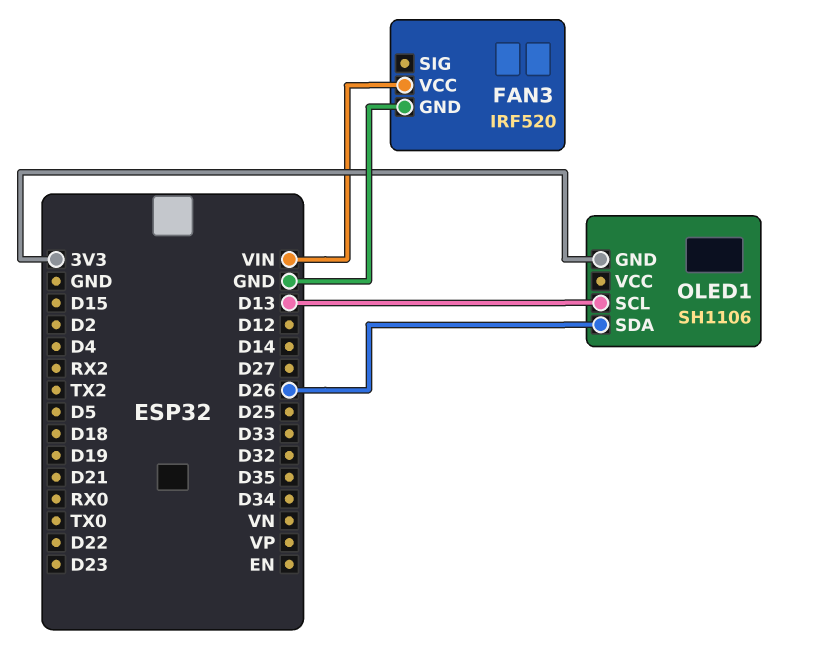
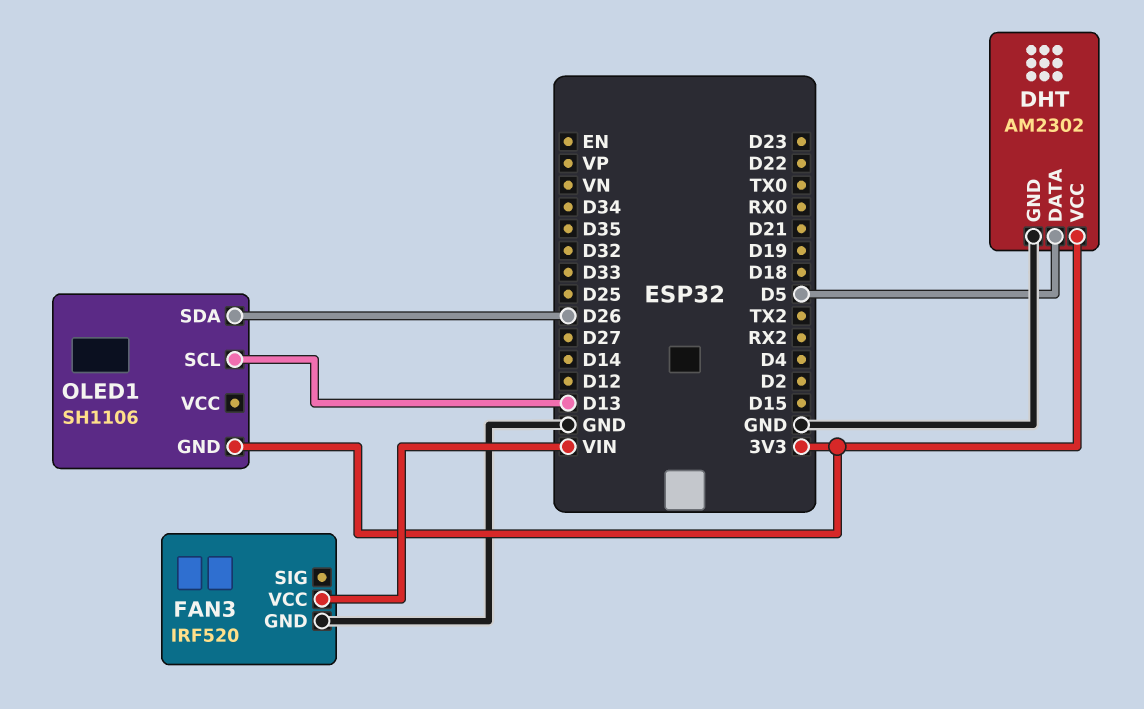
DHT: none -> AM2302
DHT pin DATA: none -> D5
DHT pin GND: none -> GND
DHT pin VCC: none -> 3V3

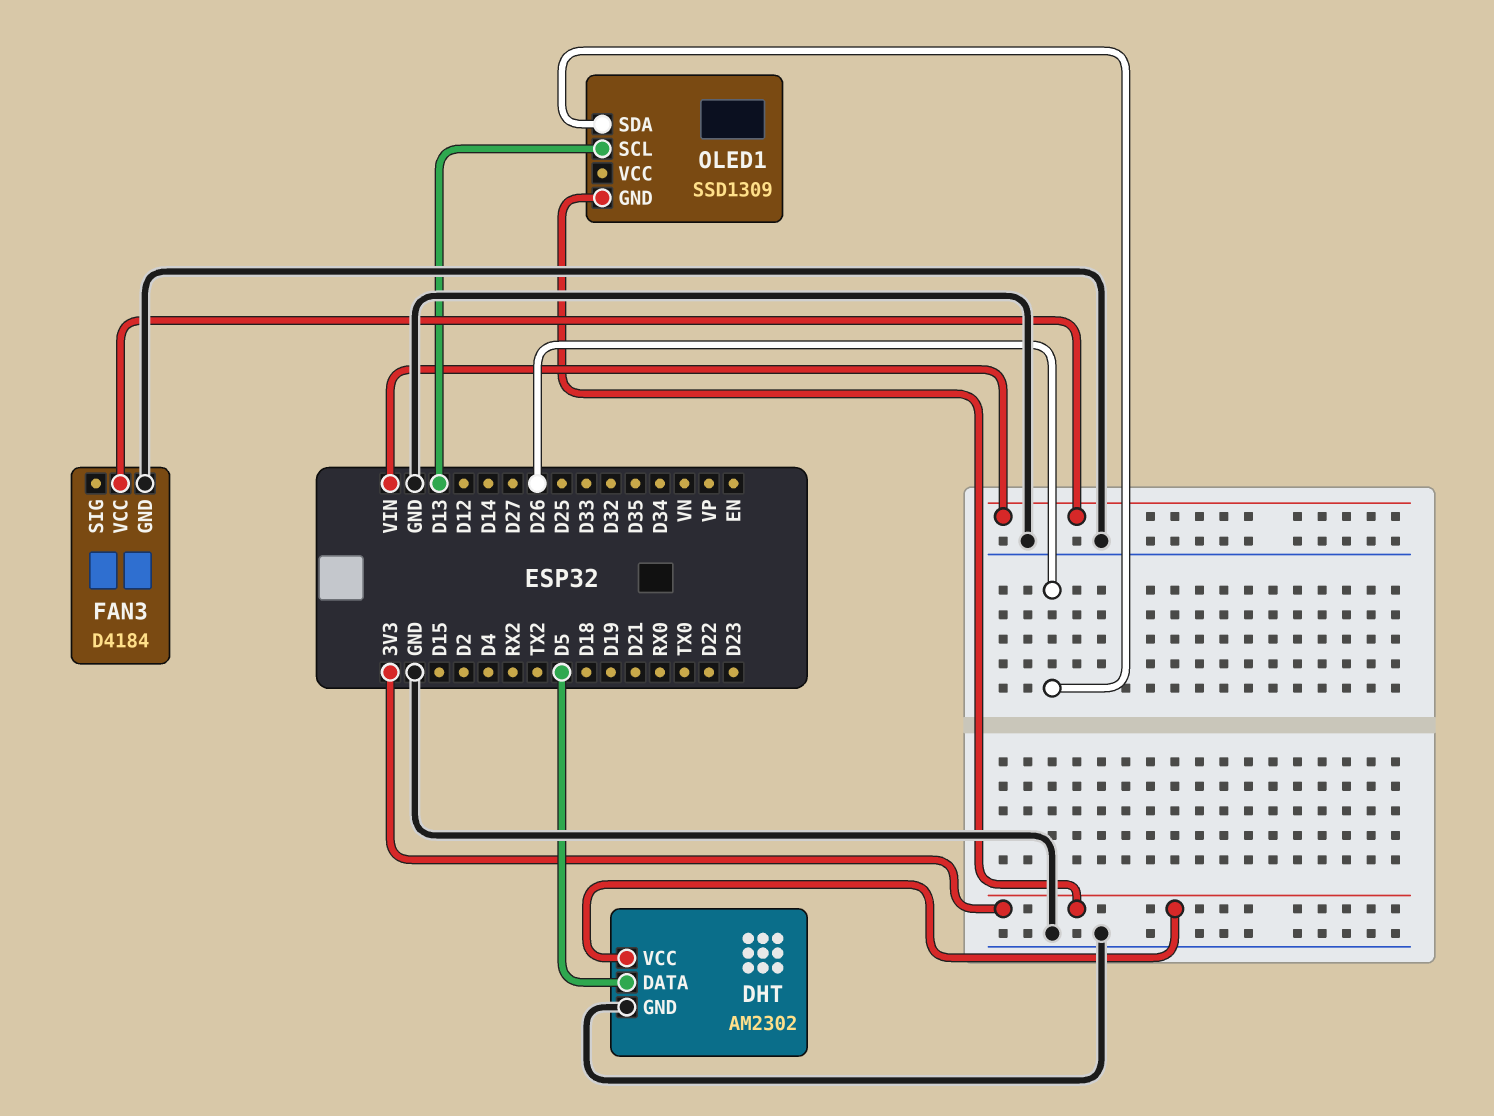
FAN3: IRF520 -> D4184
OLED1: SH1106 -> SSD1309

